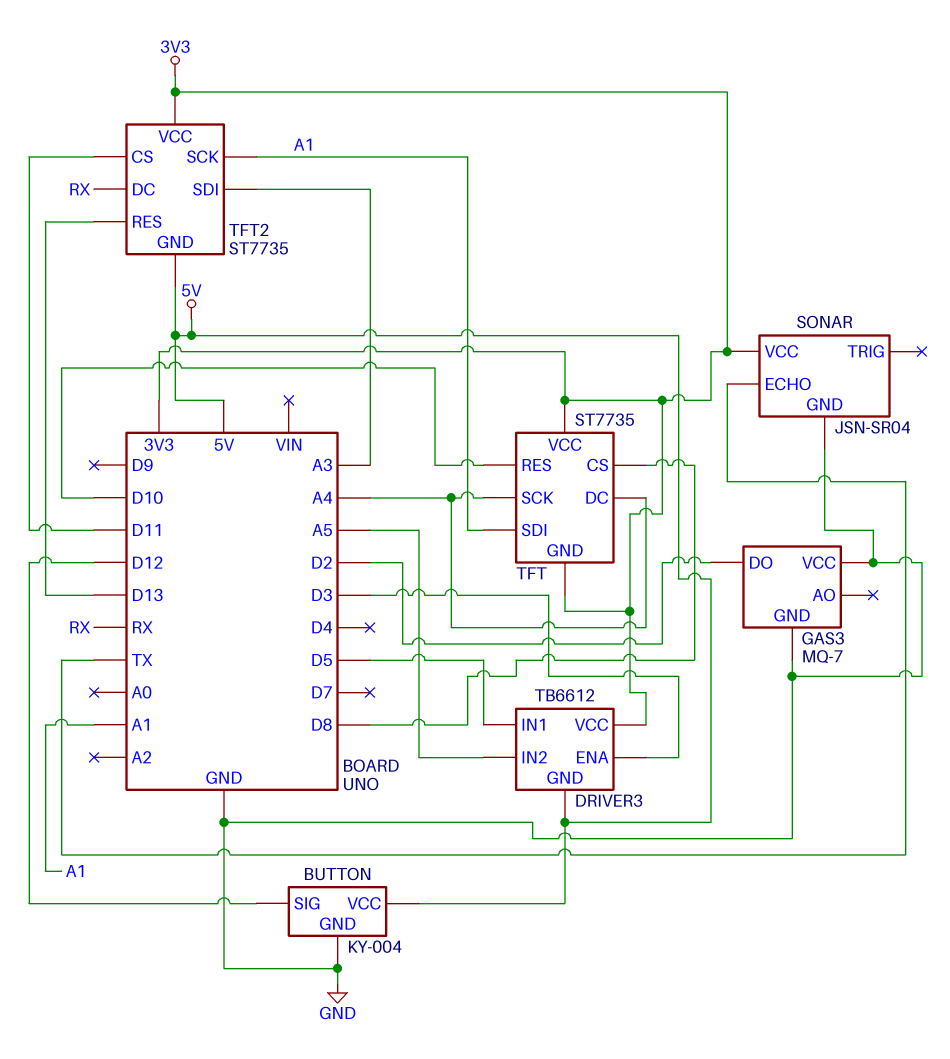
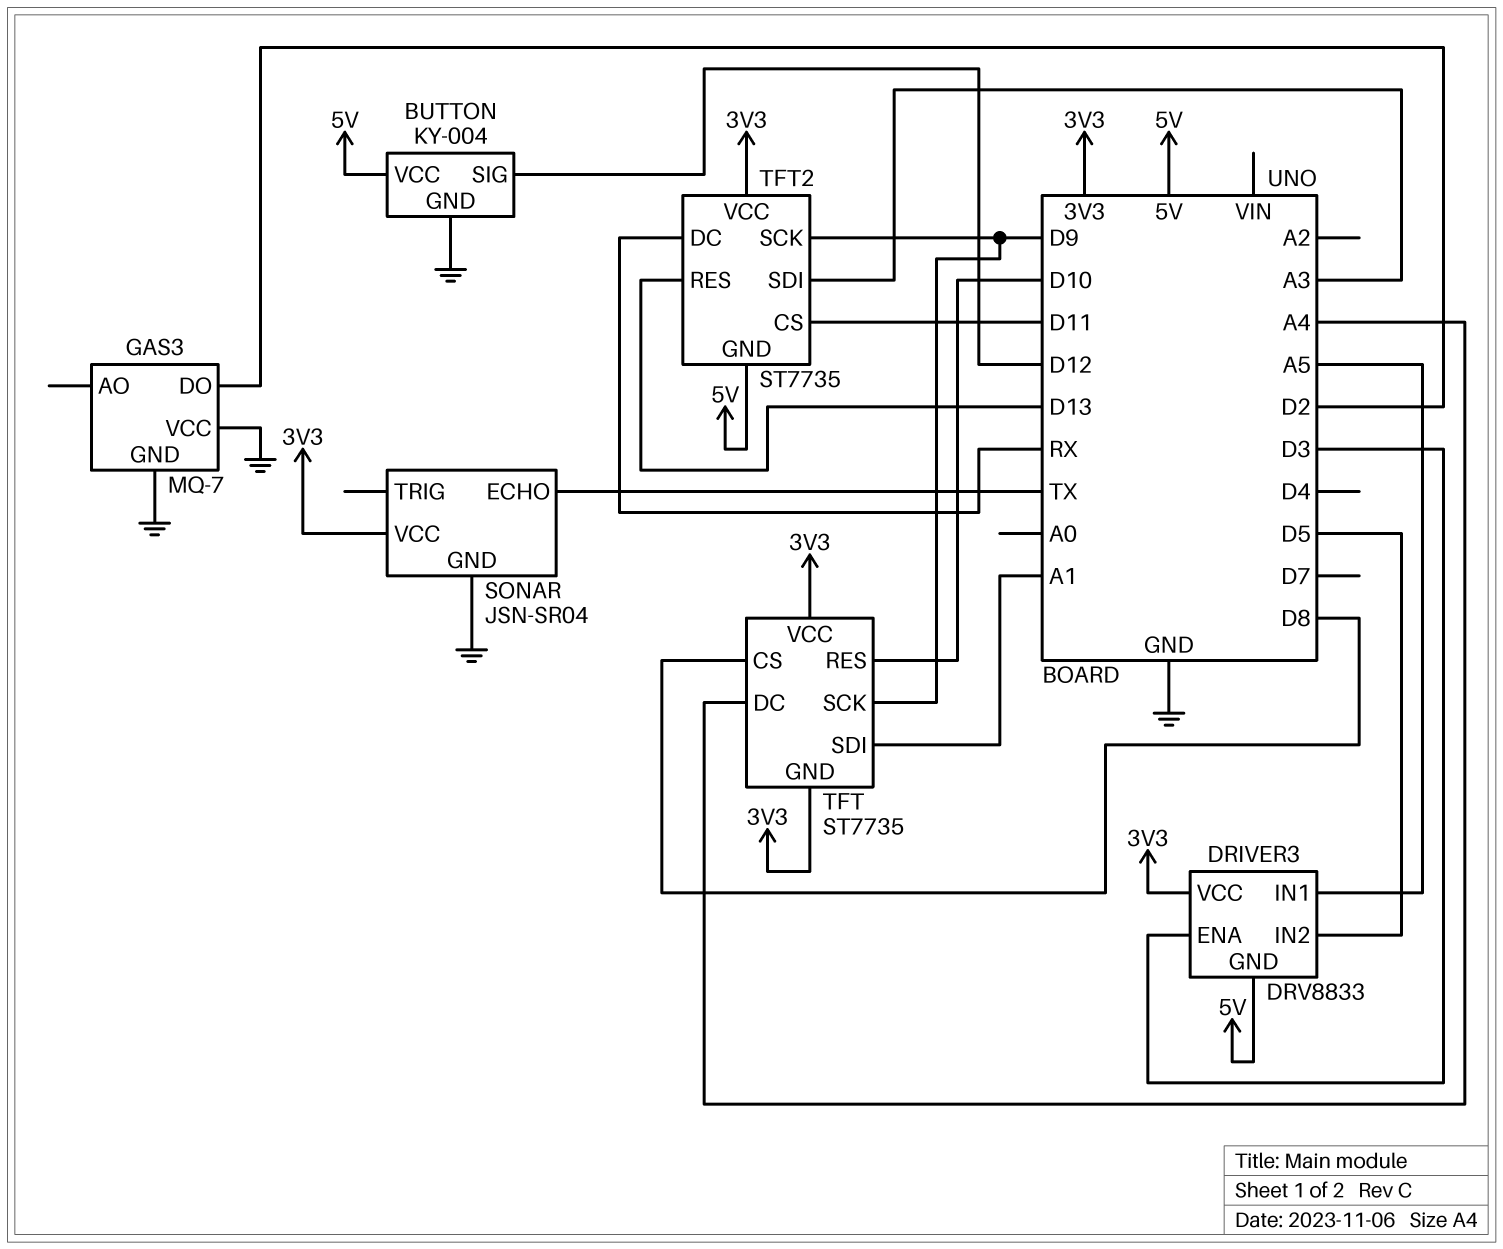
DRIVER3: TB6612 -> DRV8833
DRIVER3 pin IN1: D5 -> A5
DRIVER3 pin IN2: A5 -> D5
TFT pin SCK: A4 -> D9
TFT2 pin SCK: A1 -> D9

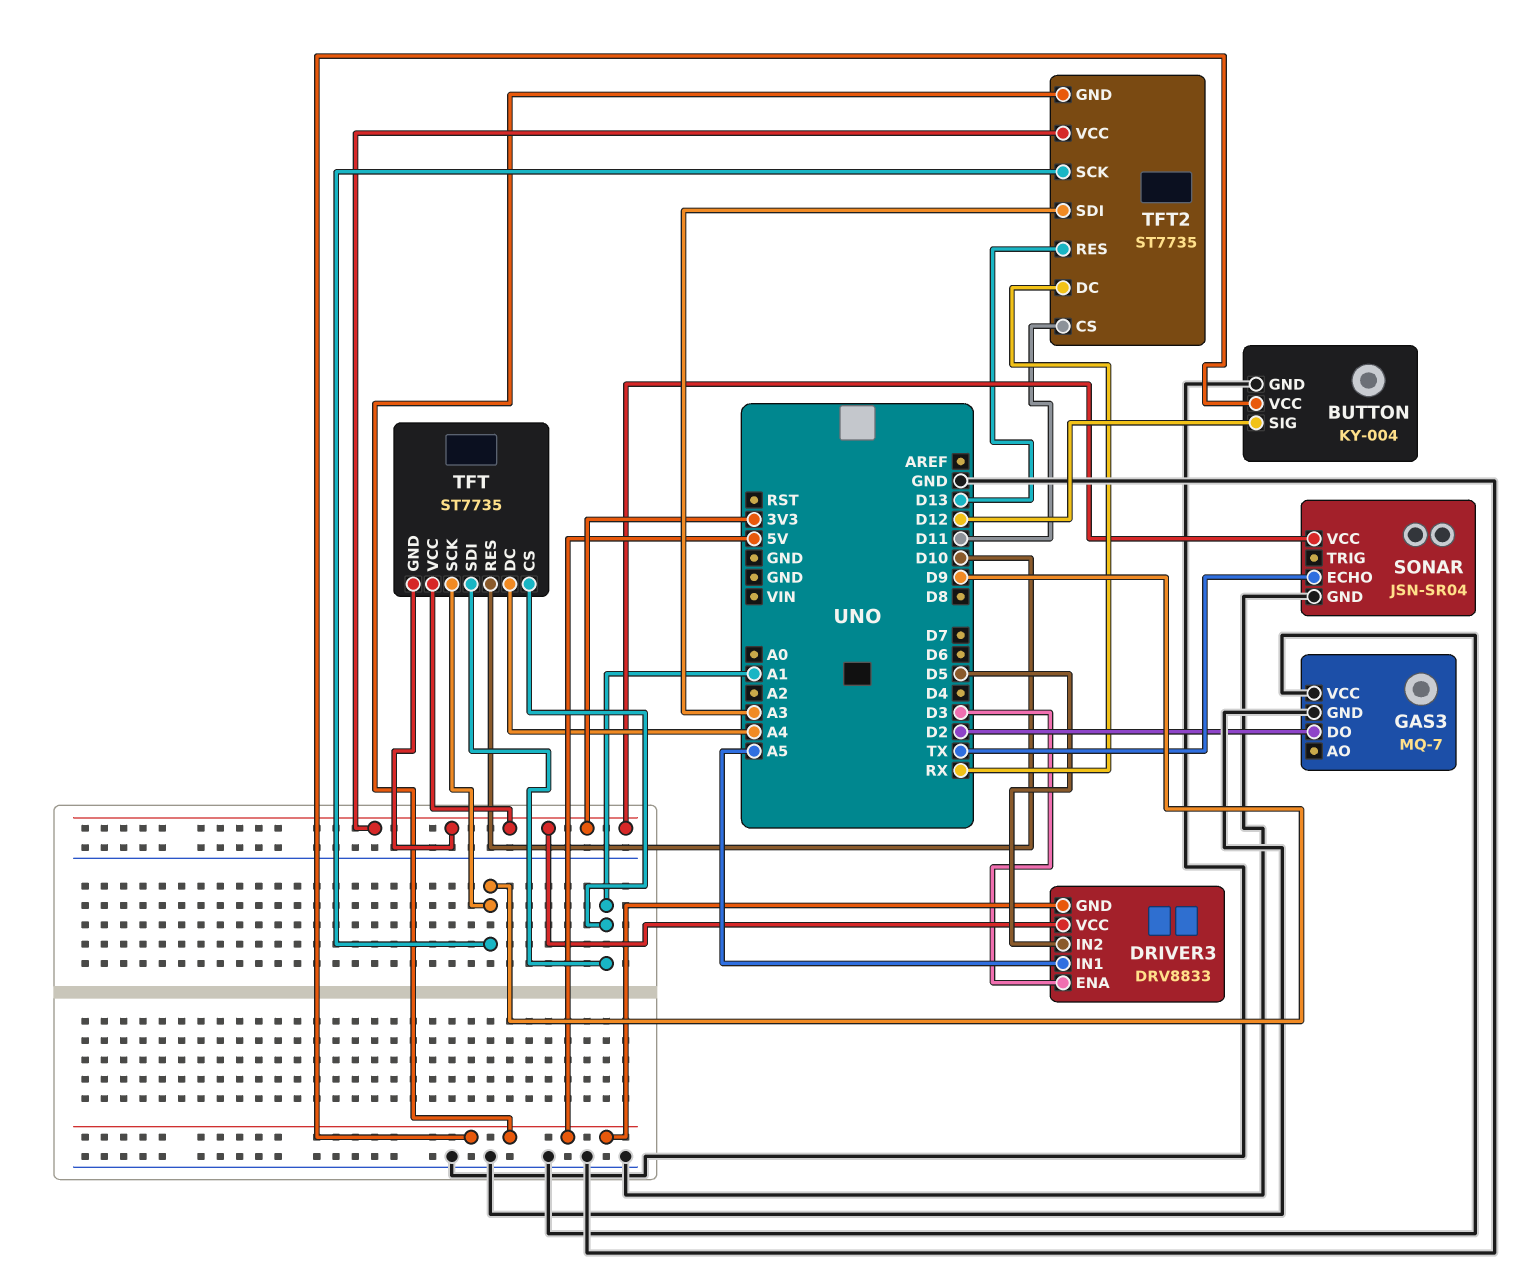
TFT pin CS: D8 -> A1

